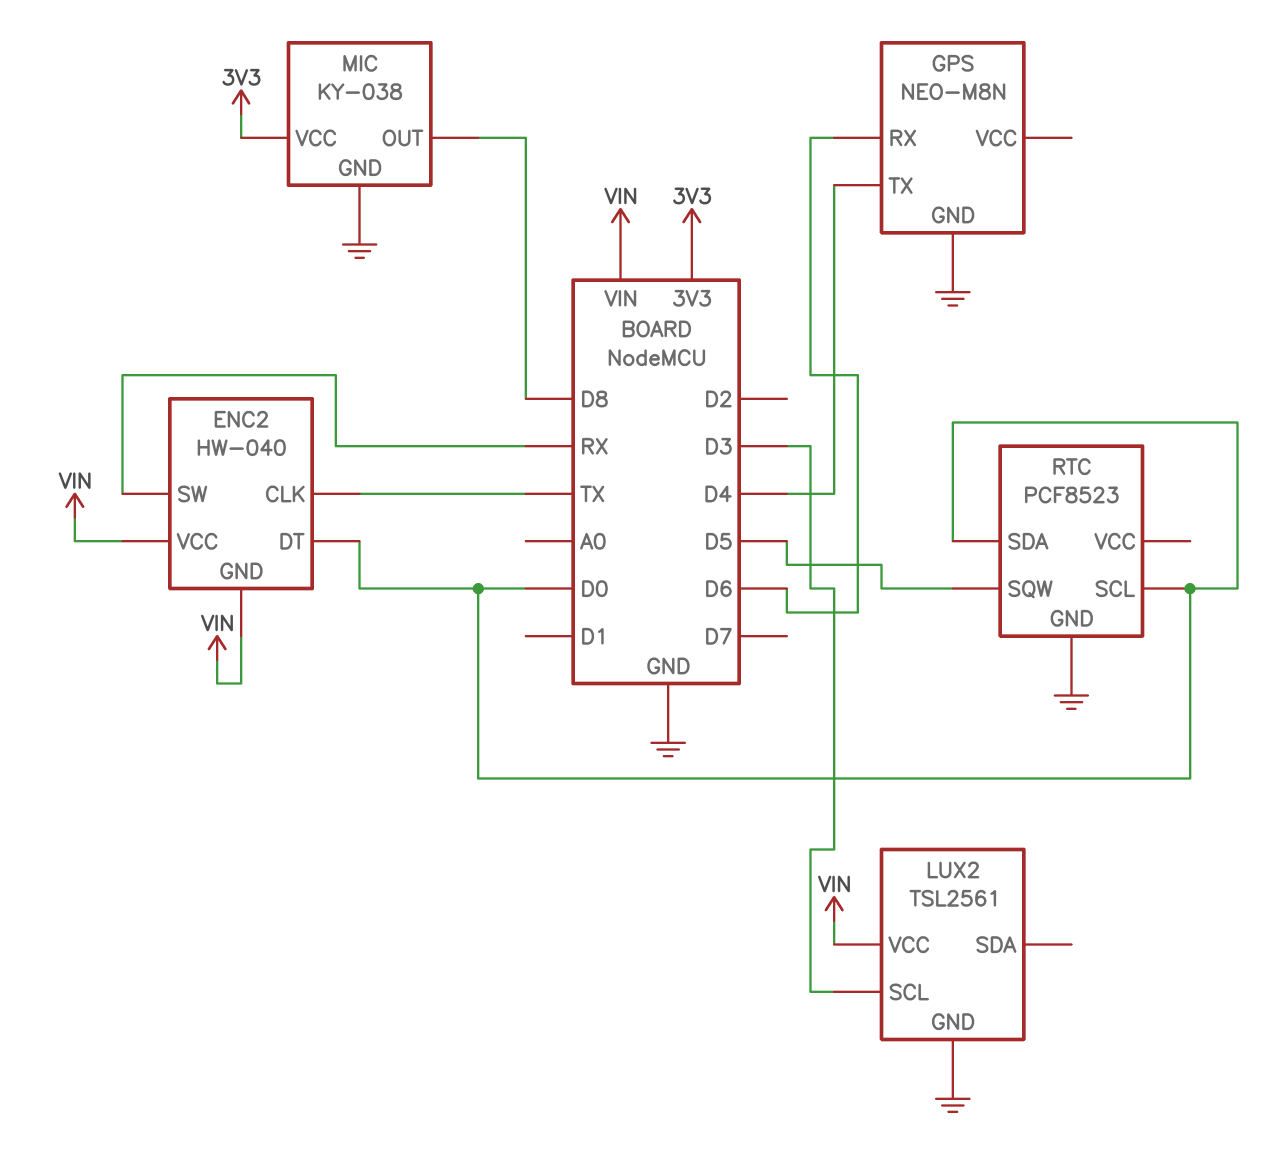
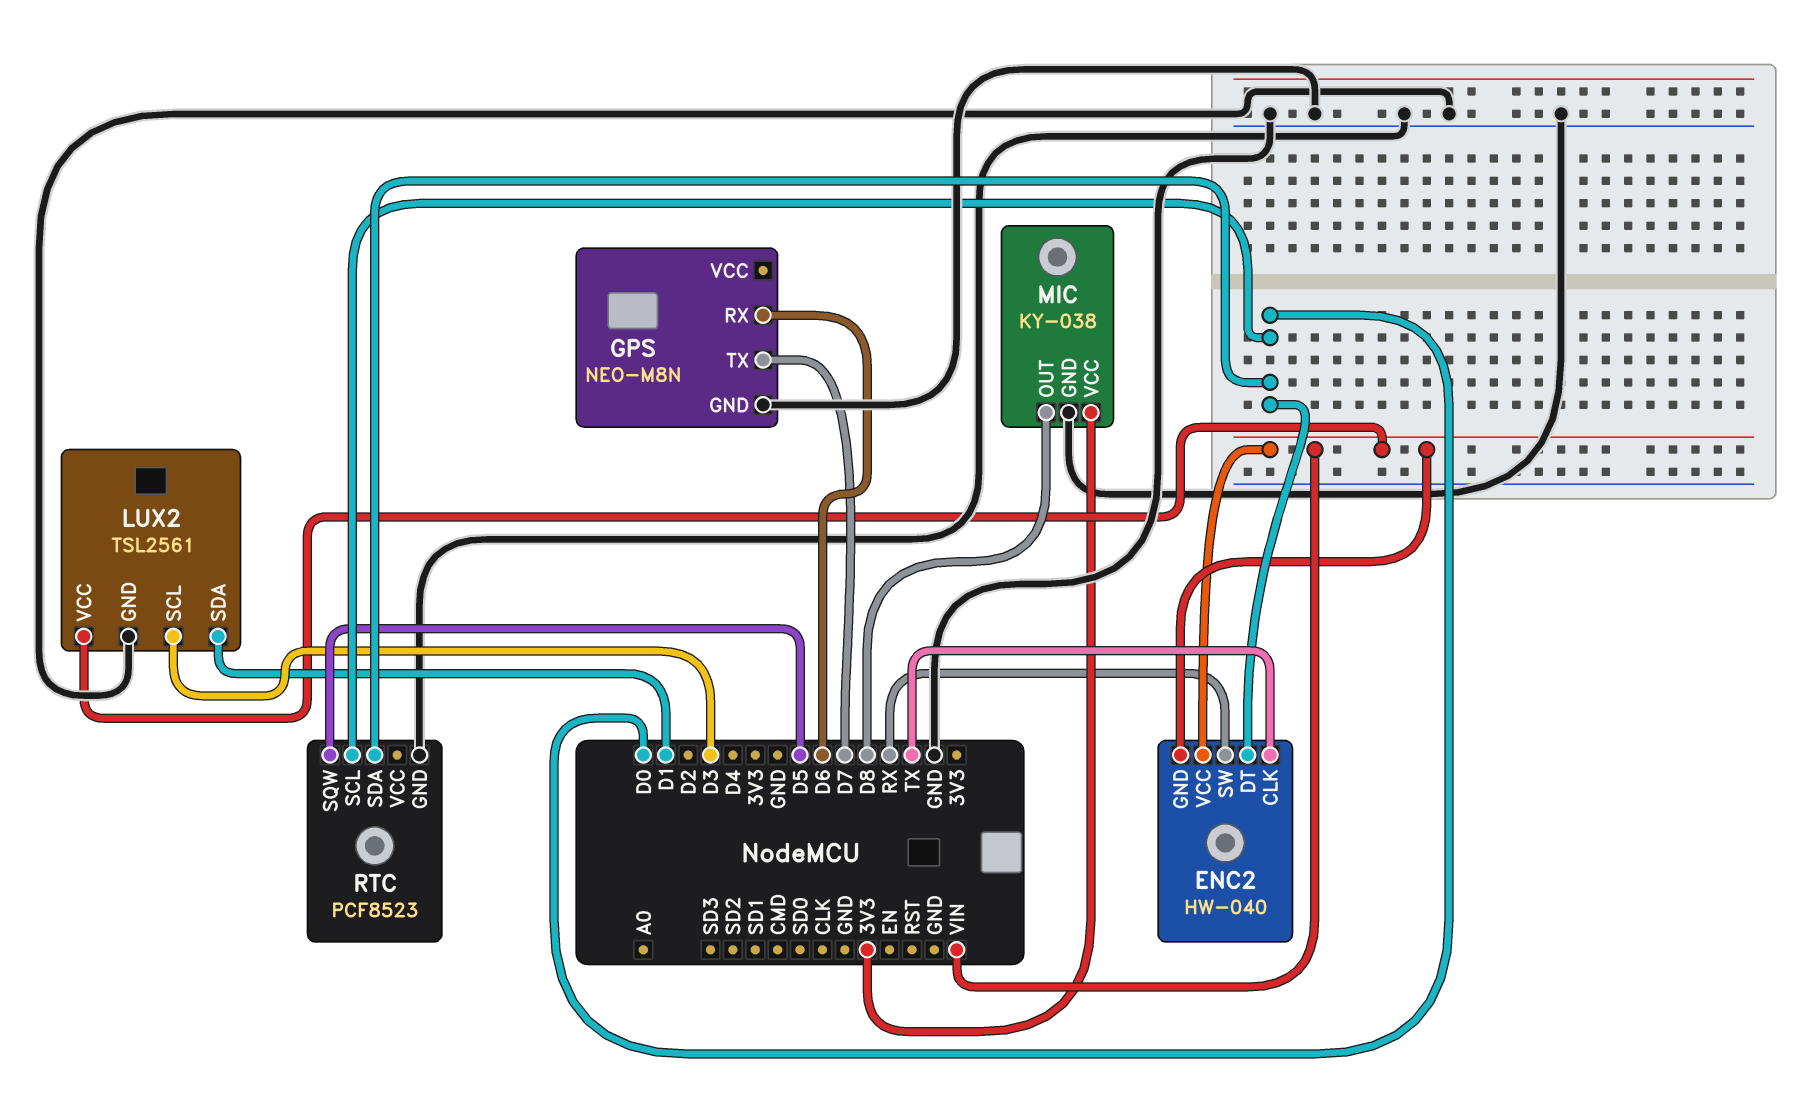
GPS pin TX: D4 -> D7
LUX2 pin SDA: none -> D1

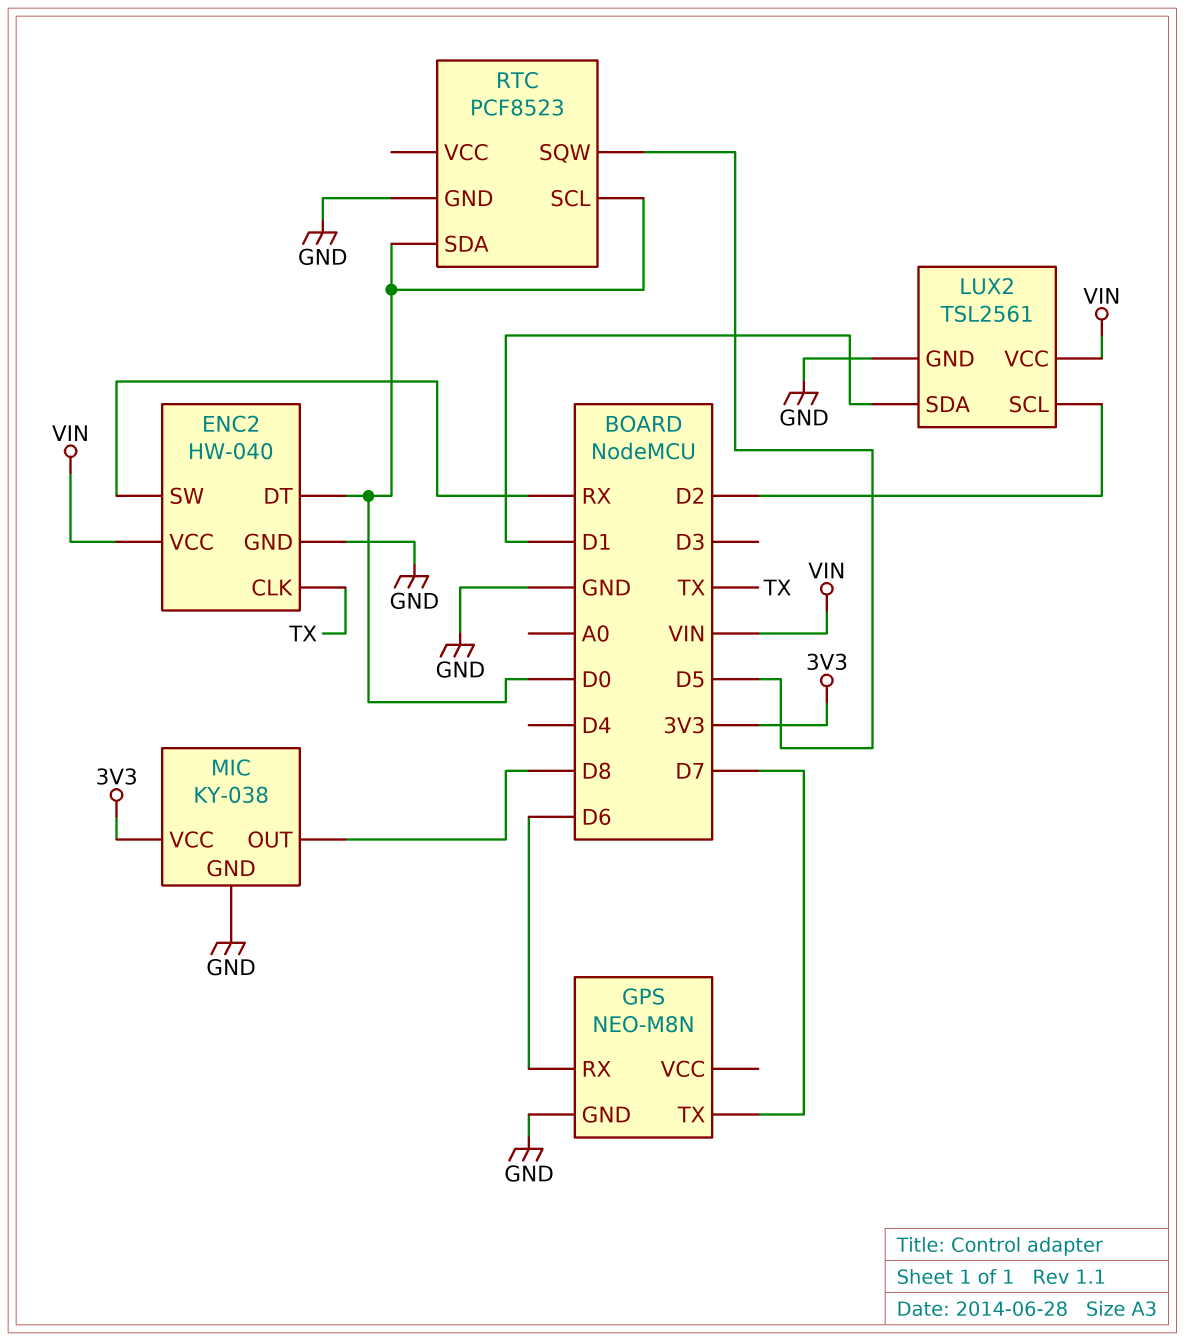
ENC2 pin GND: VIN -> GND
LUX2 pin SCL: D3 -> D2

